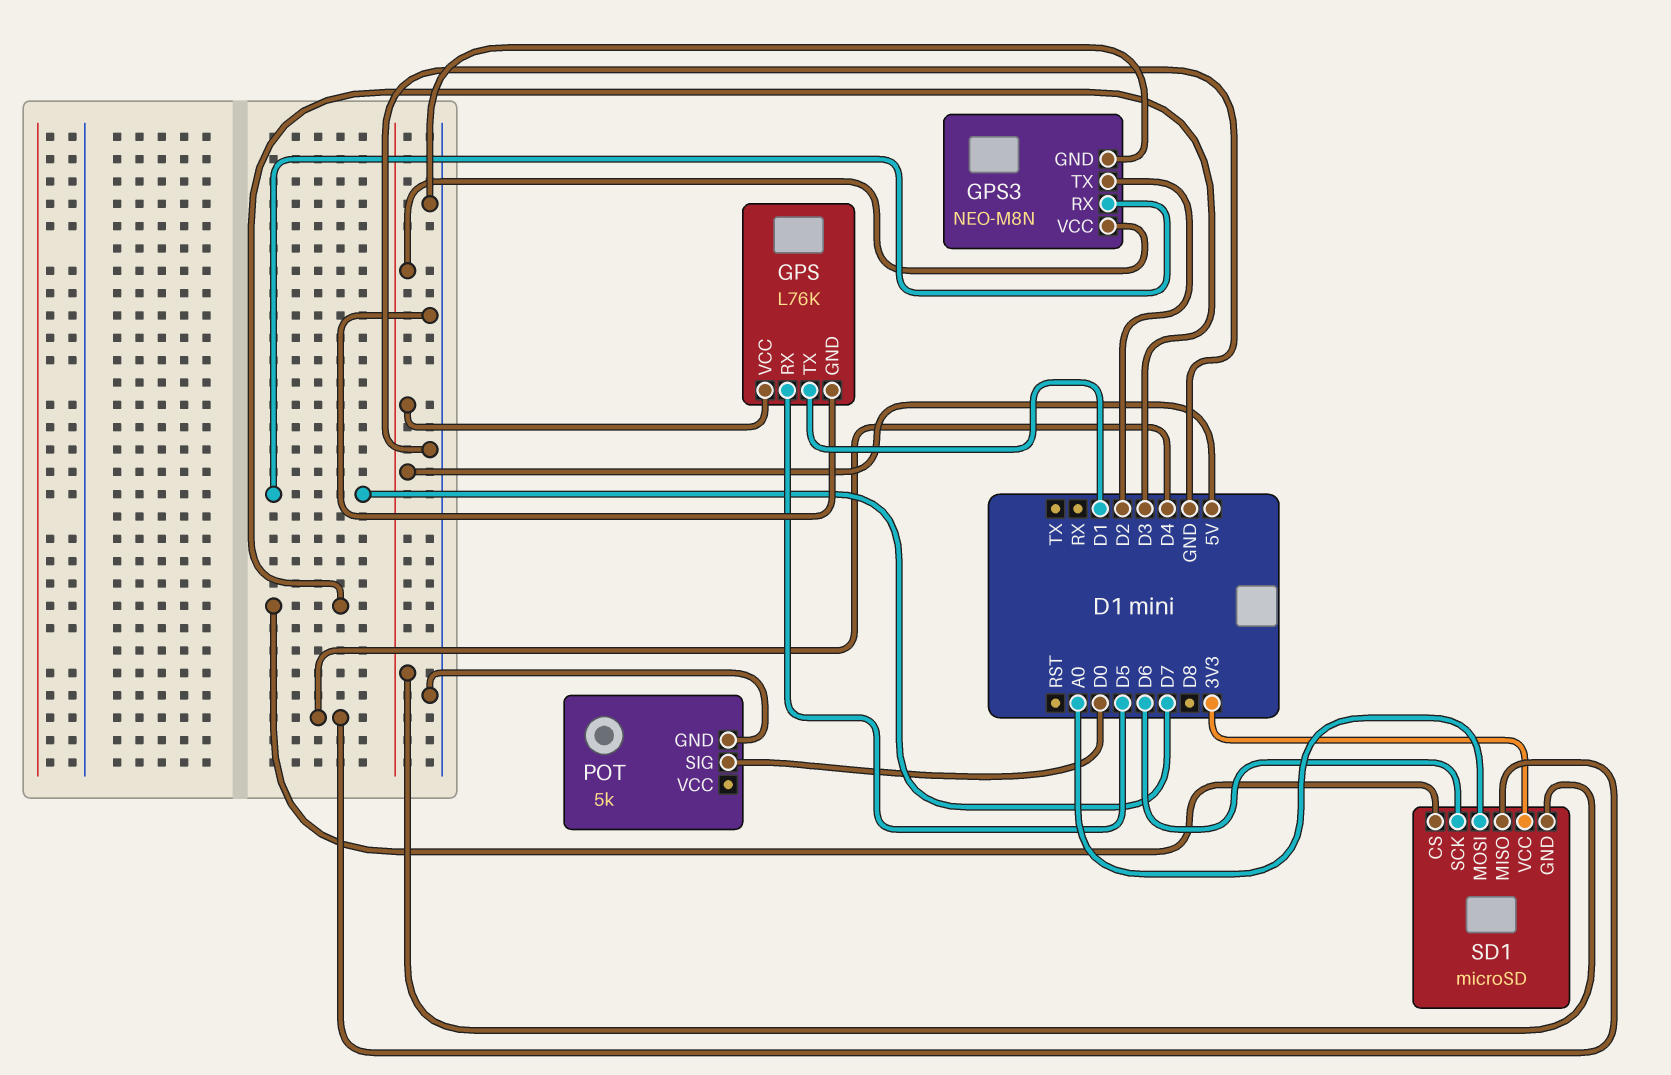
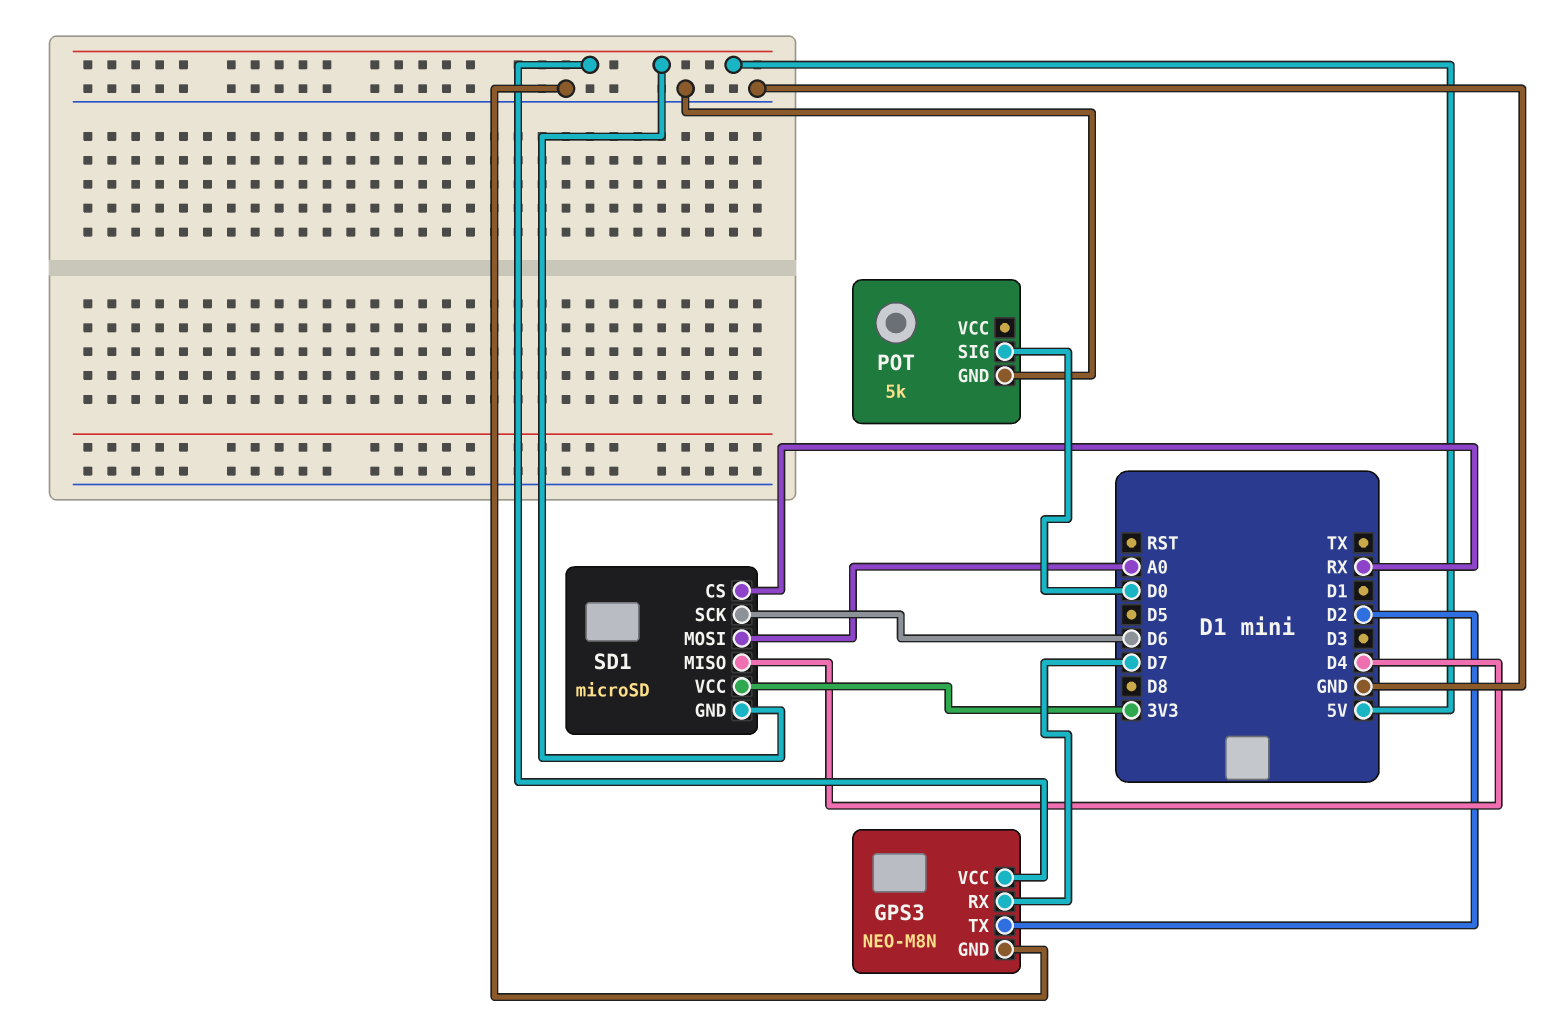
GPS: L76K -> none
GPS pin GND: GND -> none
GPS pin RX: D5 -> none
GPS pin TX: D1 -> none
GPS pin VCC: 5V -> none
SD1 pin CS: D3 -> RX

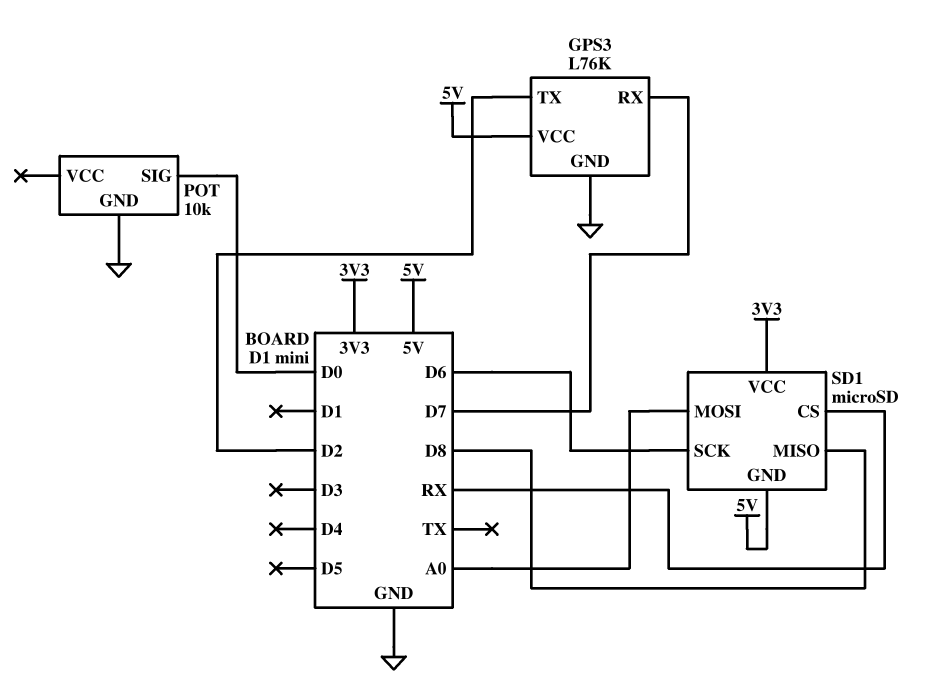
GPS3: NEO-M8N -> L76K
POT: 5k -> 10k
SD1 pin MISO: D4 -> D8

